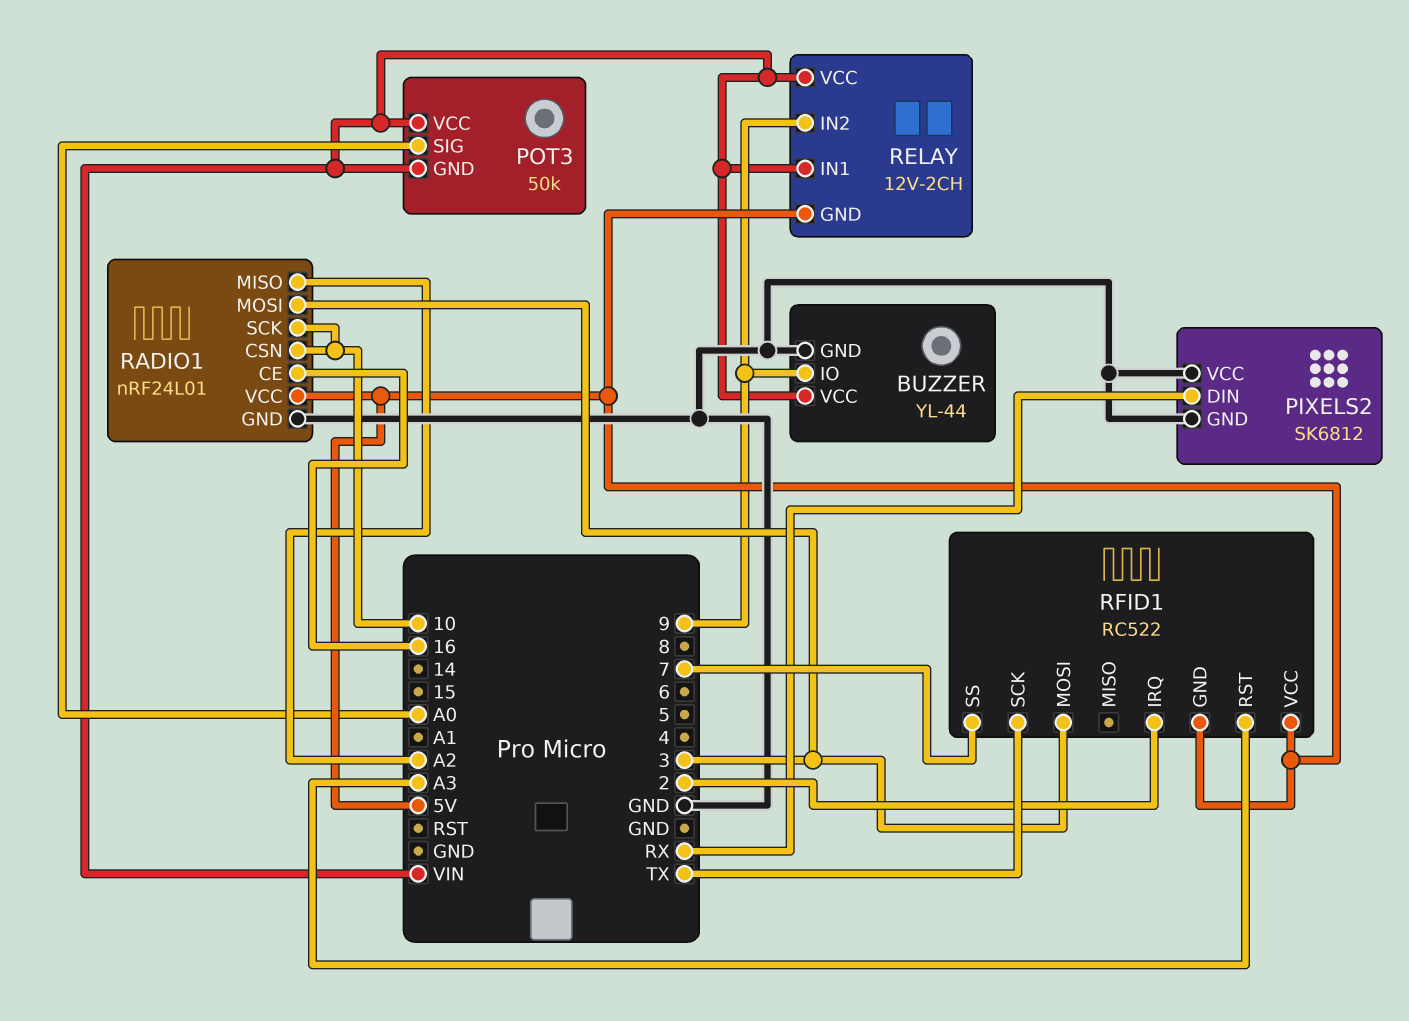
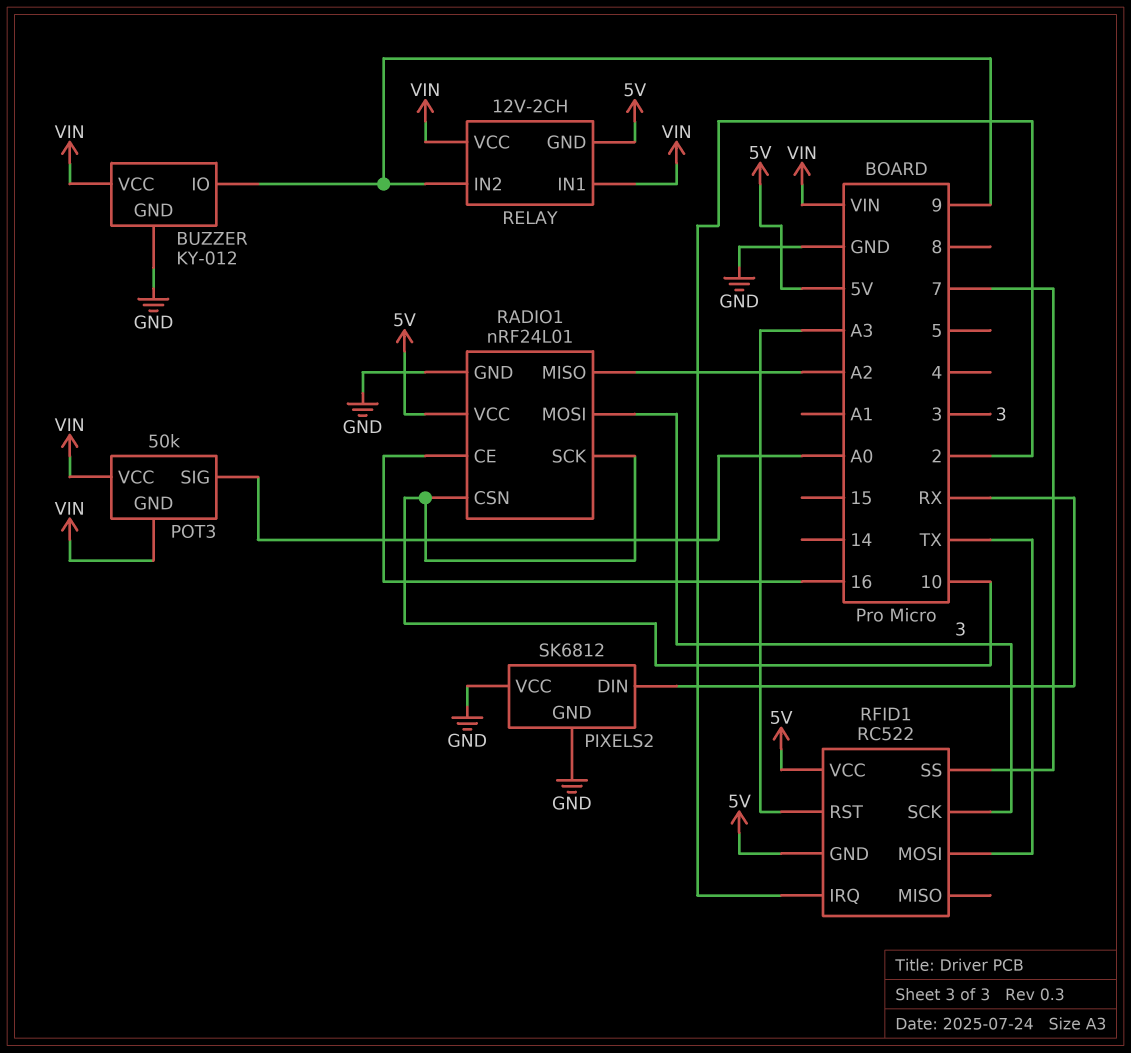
BUZZER: YL-44 -> KY-012
RFID1 pin MOSI: 3 -> TX
RFID1 pin SCK: TX -> 3

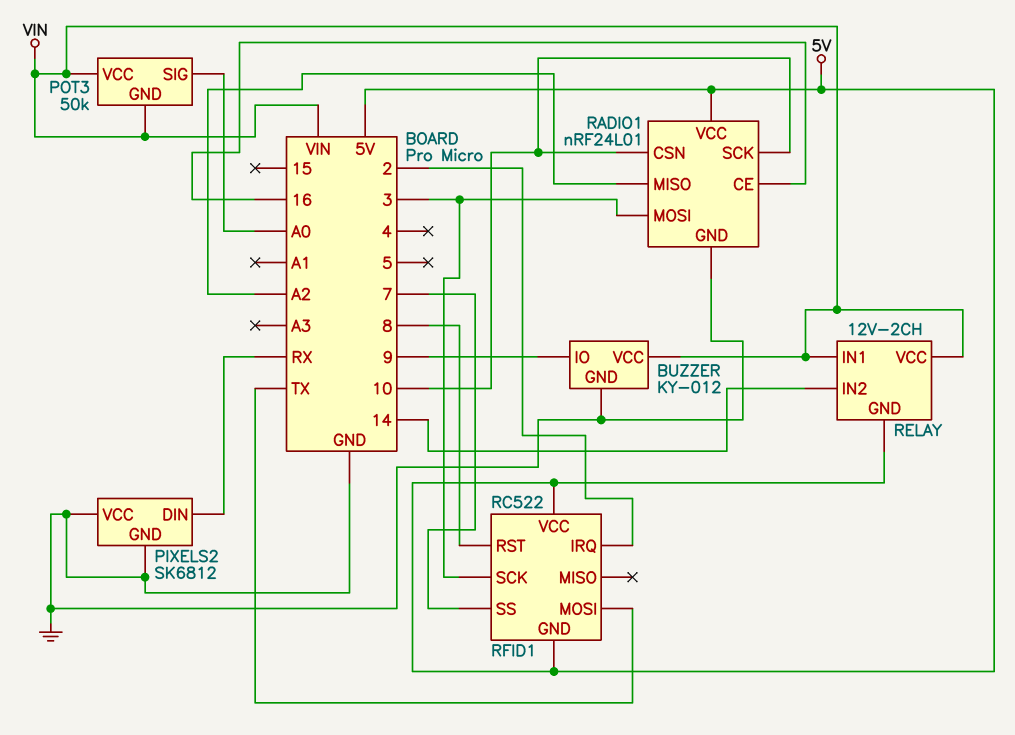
RELAY pin IN2: 9 -> 14
RFID1 pin RST: A3 -> 8

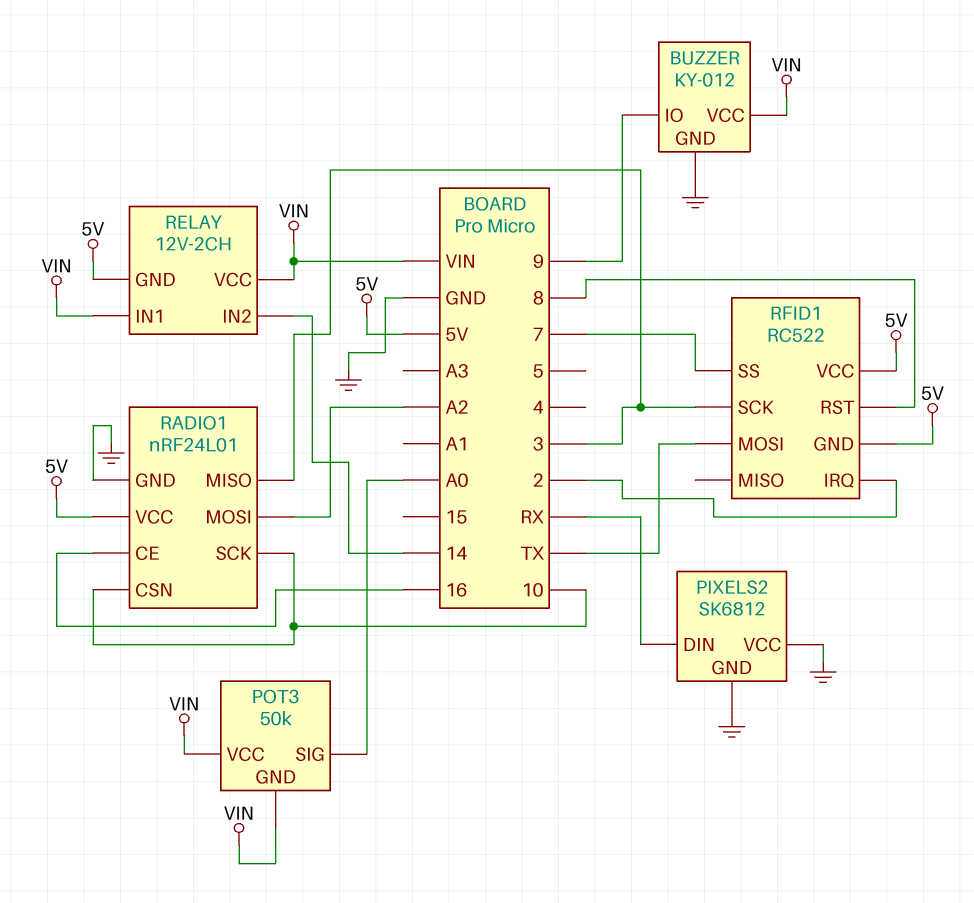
RADIO1 pin MISO: A2 -> 3
RADIO1 pin MOSI: 3 -> A2

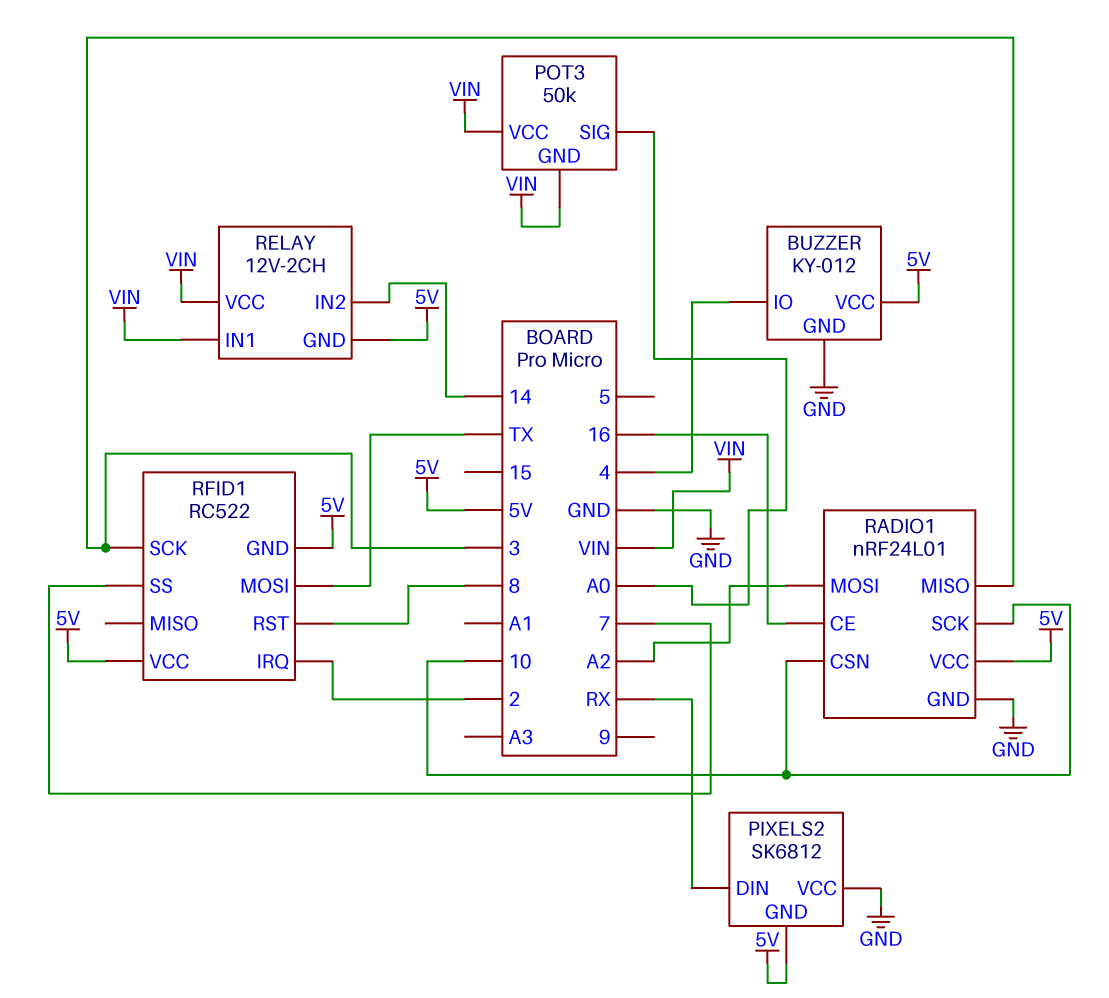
BUZZER pin IO: 9 -> 4
BUZZER pin VCC: VIN -> 5V
PIXELS2 pin GND: GND -> 5V

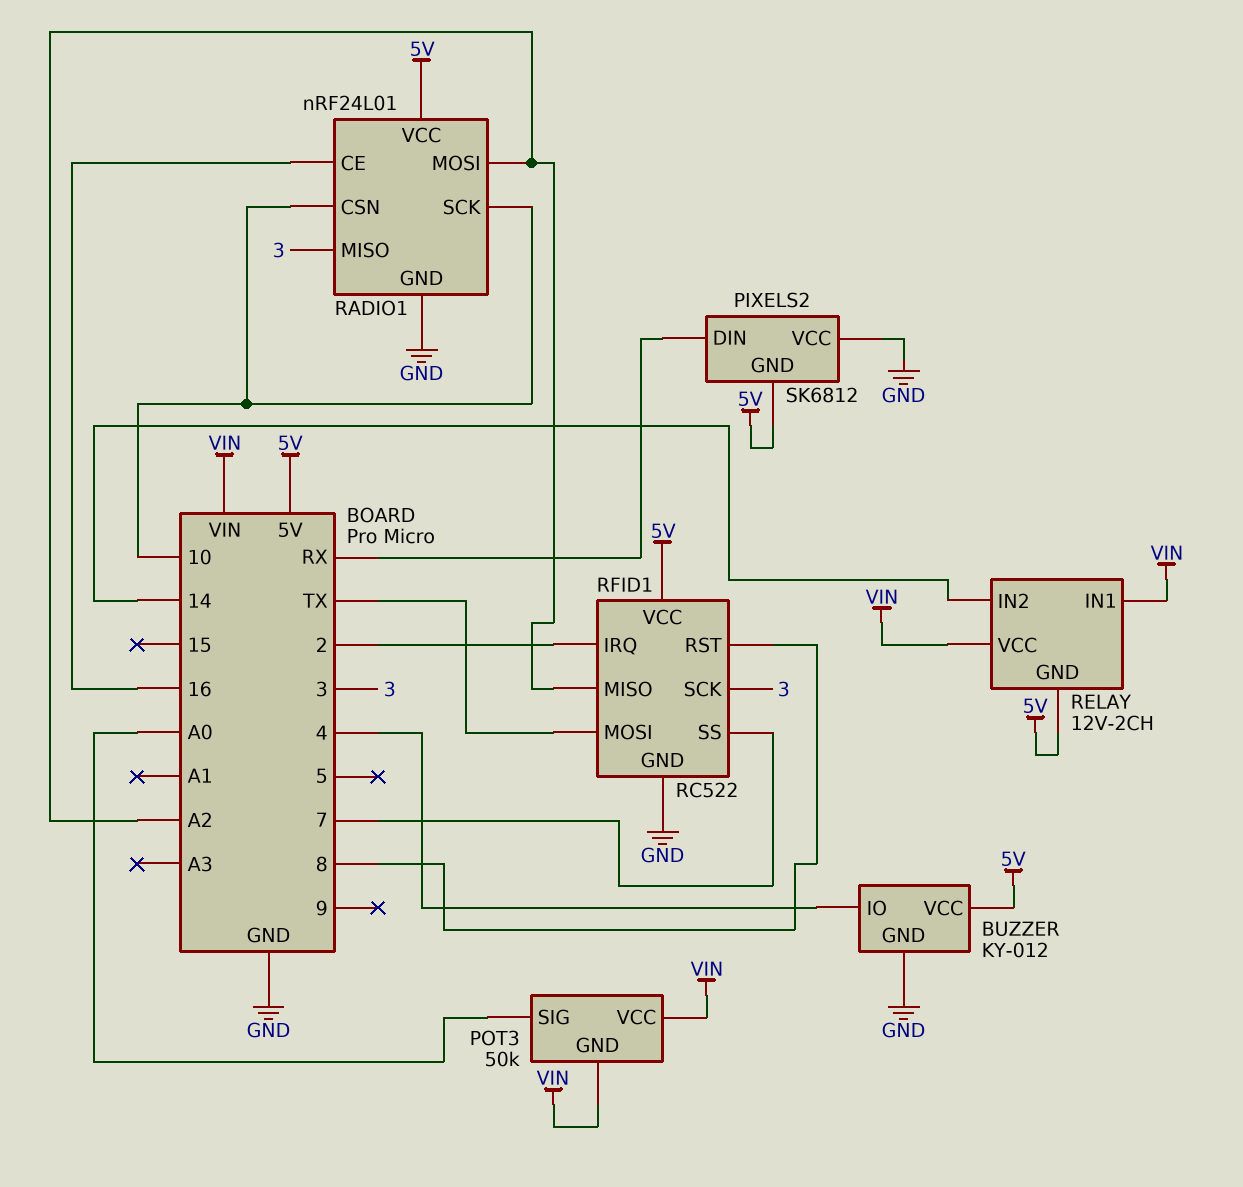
RFID1 pin GND: 5V -> GND
RFID1 pin MISO: none -> A2

